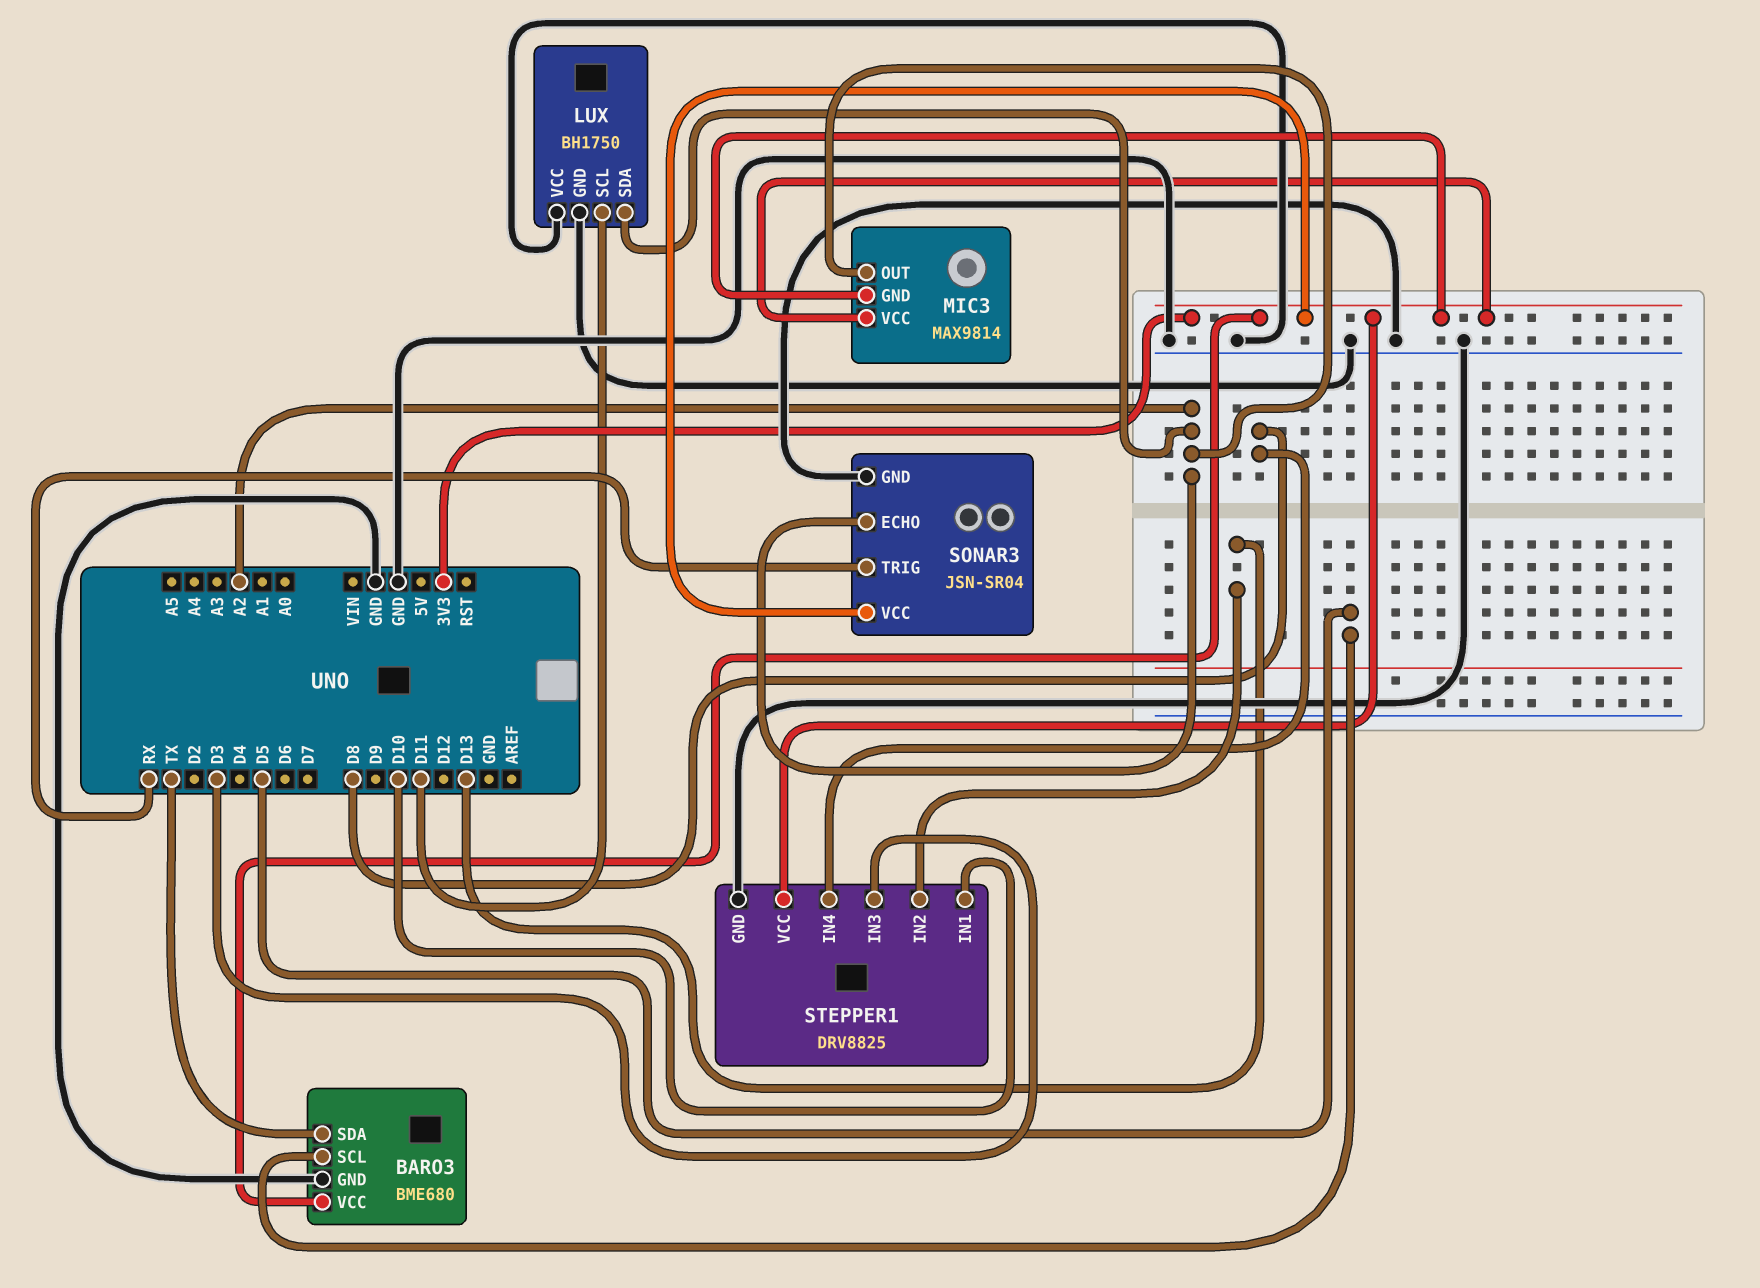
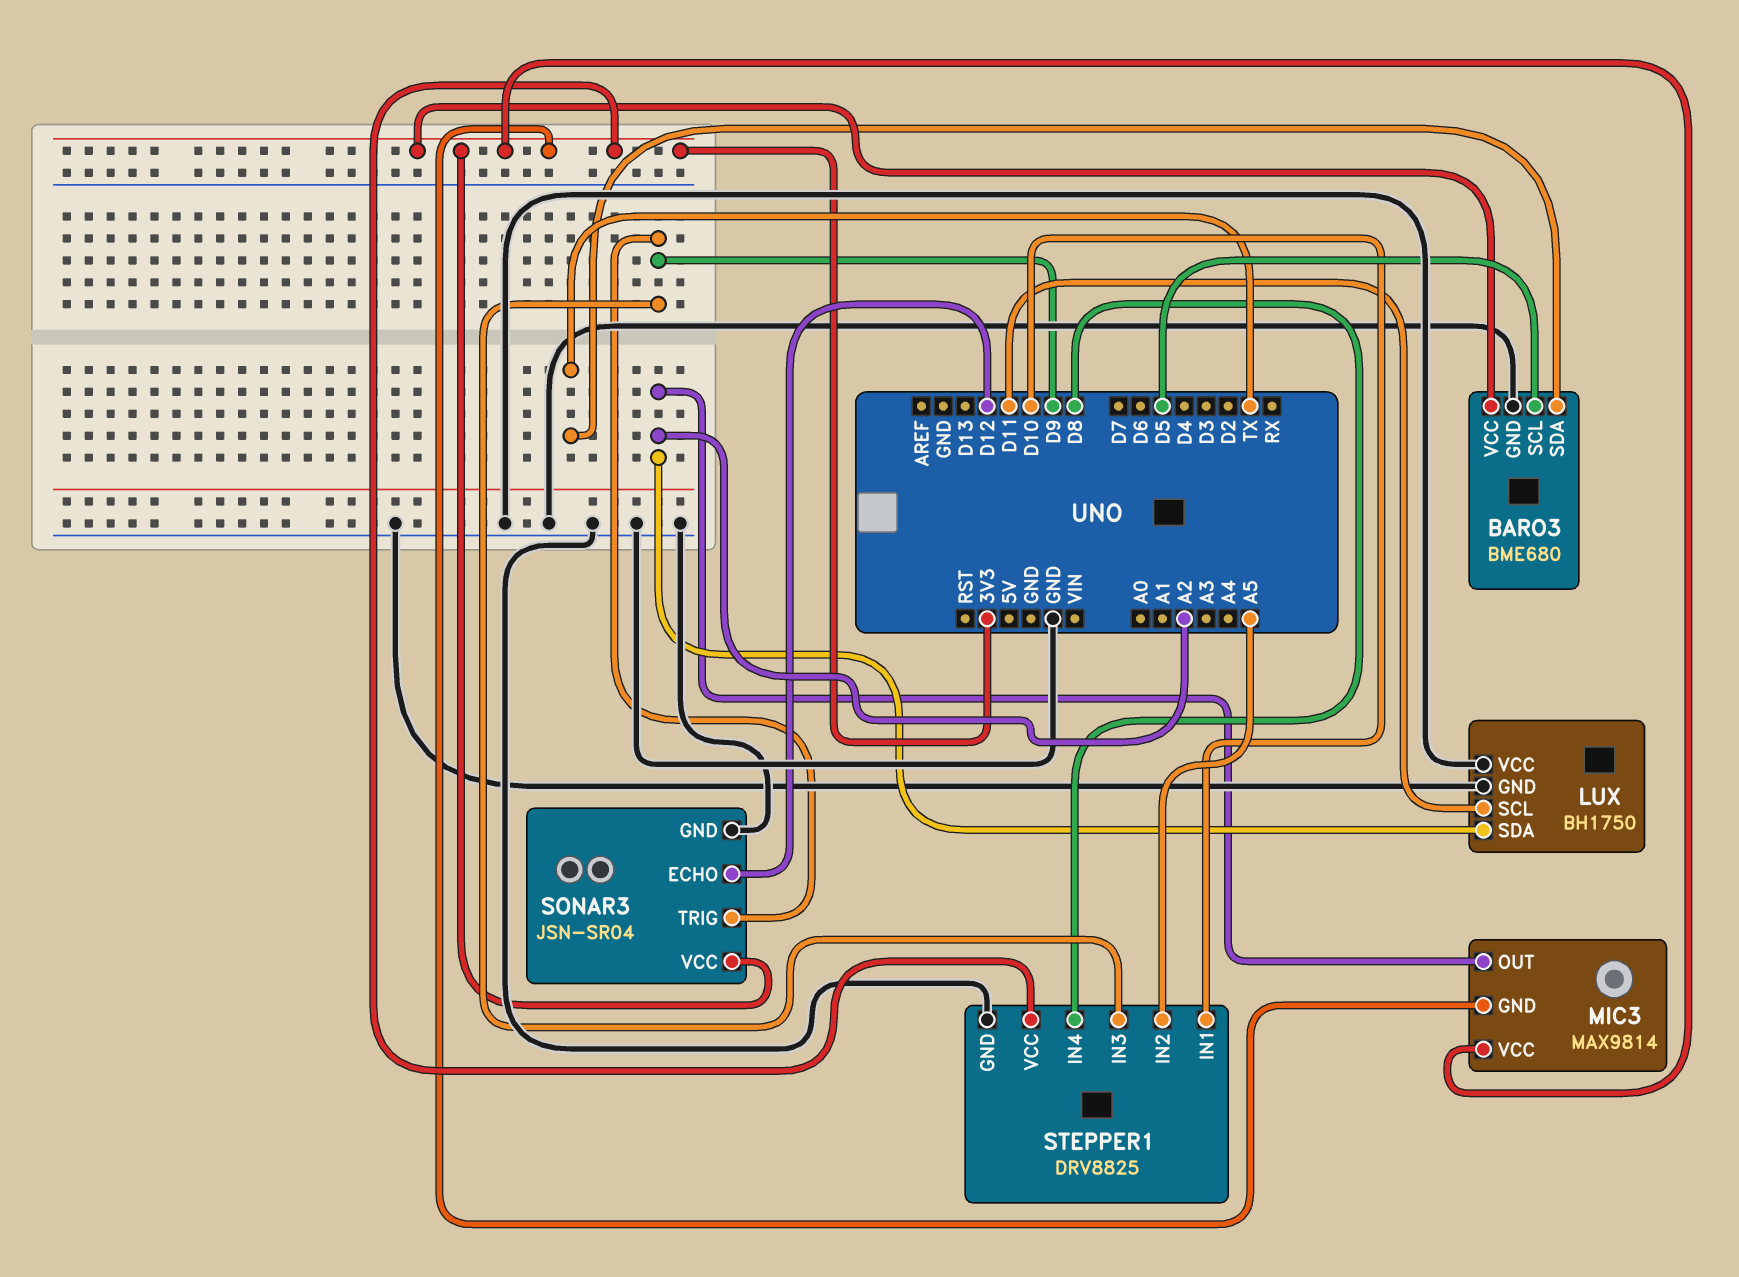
SONAR3 pin ECHO: A2 -> D12
SONAR3 pin TRIG: RX -> D9
STEPPER1 pin IN2: D13 -> A5
STEPPER1 pin IN3: D3 -> D9

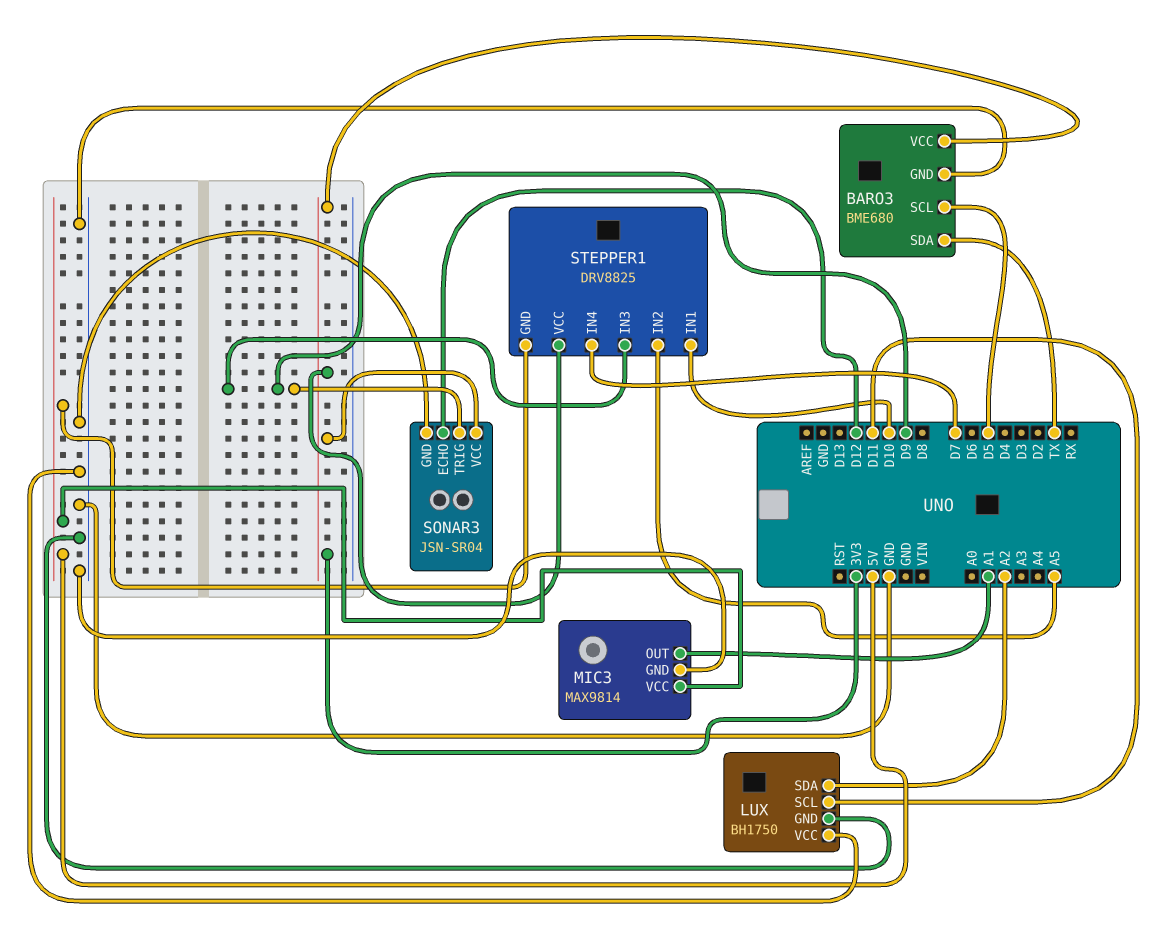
MIC3 pin GND: 3V3 -> GND
MIC3 pin OUT: A2 -> A1
MIC3 pin VCC: 3V3 -> 5V
STEPPER1 pin GND: GND -> 5V
STEPPER1 pin IN4: D8 -> D7

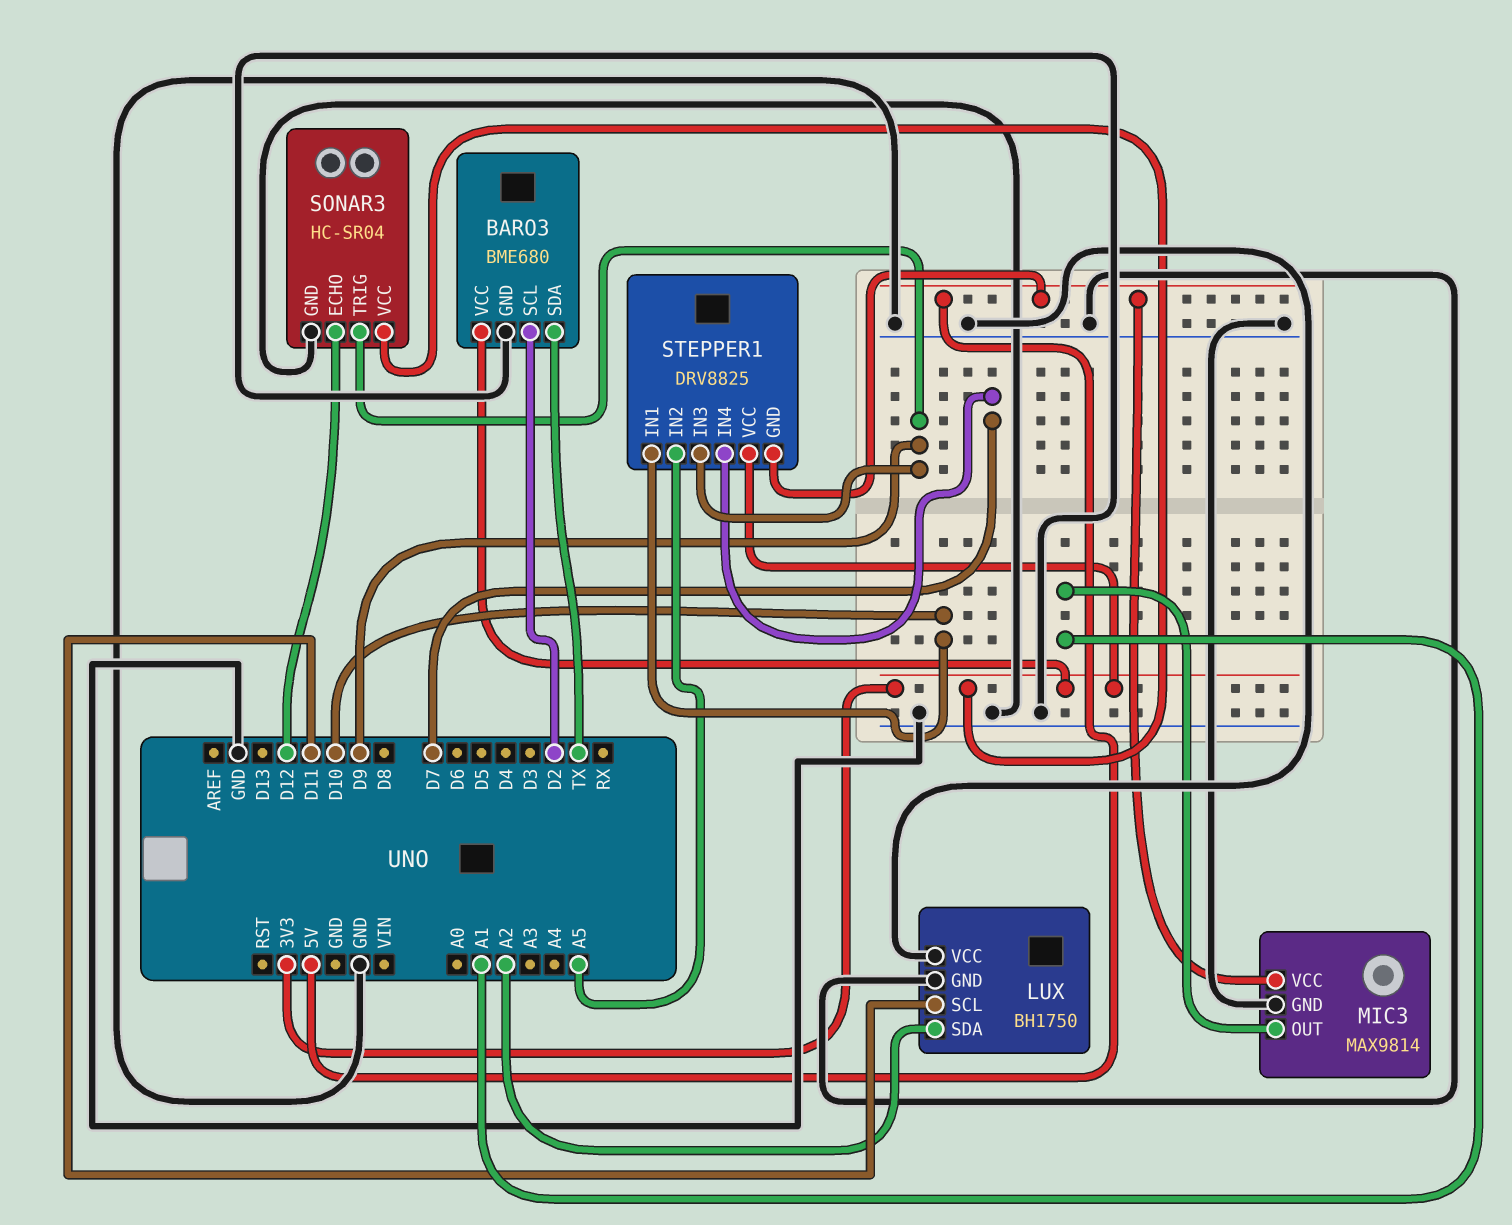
BARO3 pin SCL: D5 -> D2
SONAR3: JSN-SR04 -> HC-SR04

